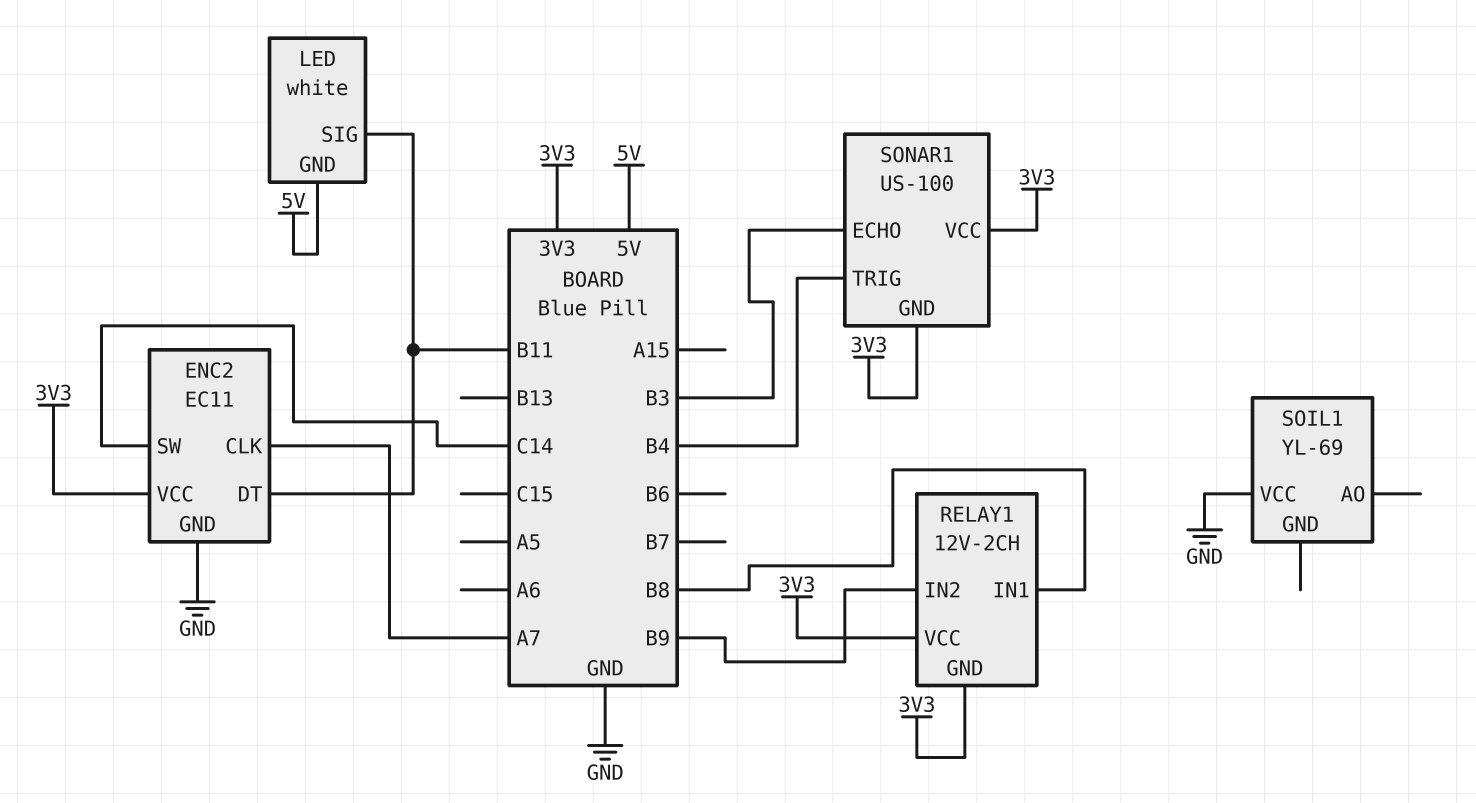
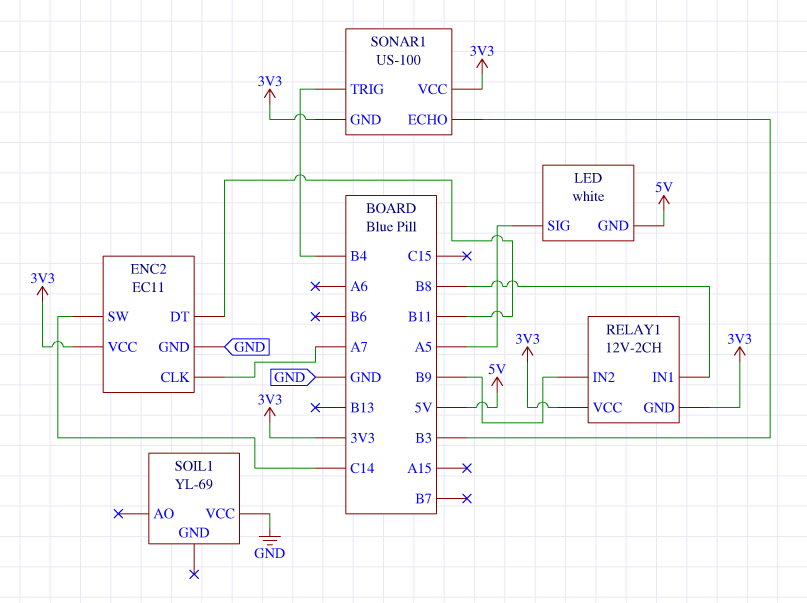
LED pin SIG: B11 -> A5

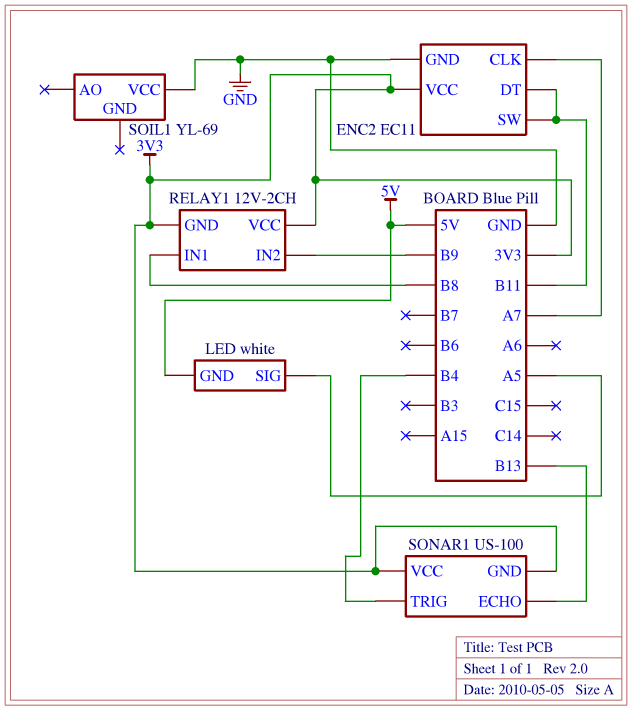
ENC2 pin SW: C14 -> B11
SONAR1 pin ECHO: B3 -> B13

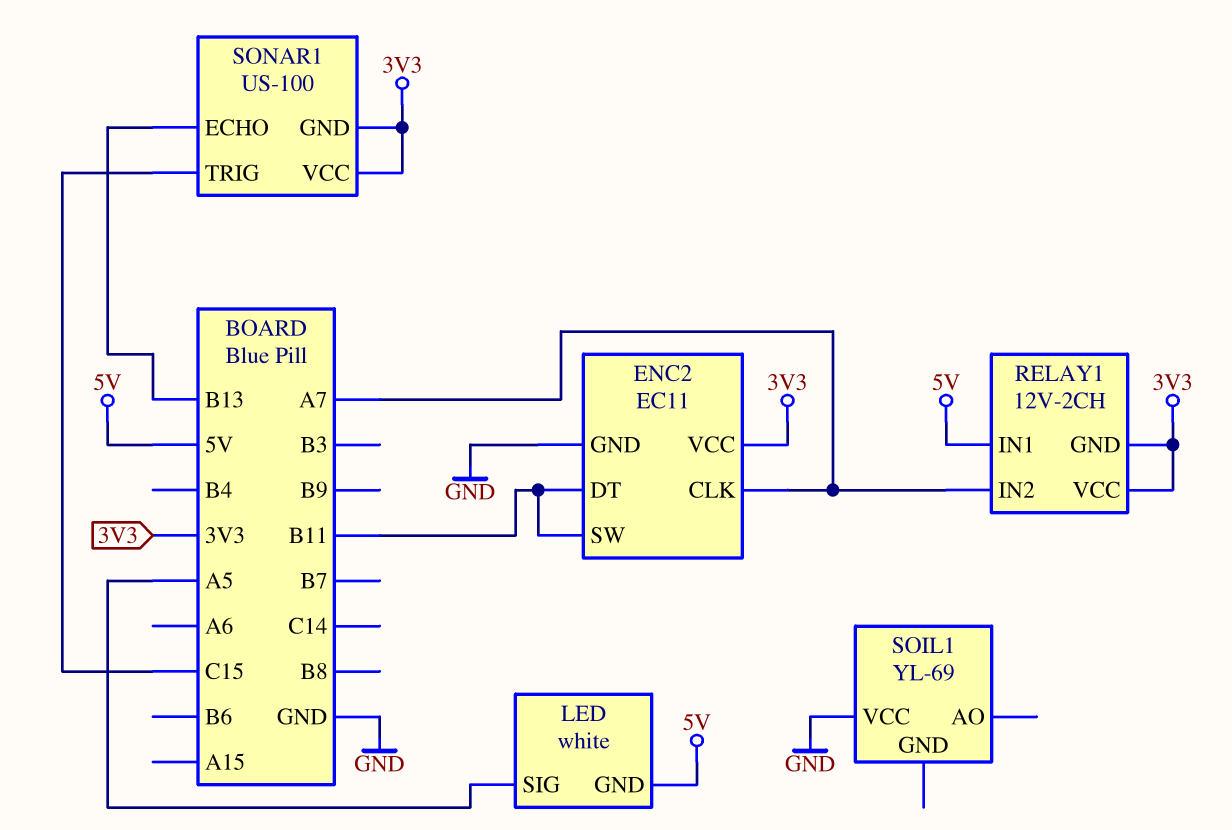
RELAY1 pin IN1: B8 -> 5V
RELAY1 pin IN2: B9 -> A7
SONAR1 pin TRIG: B4 -> C15

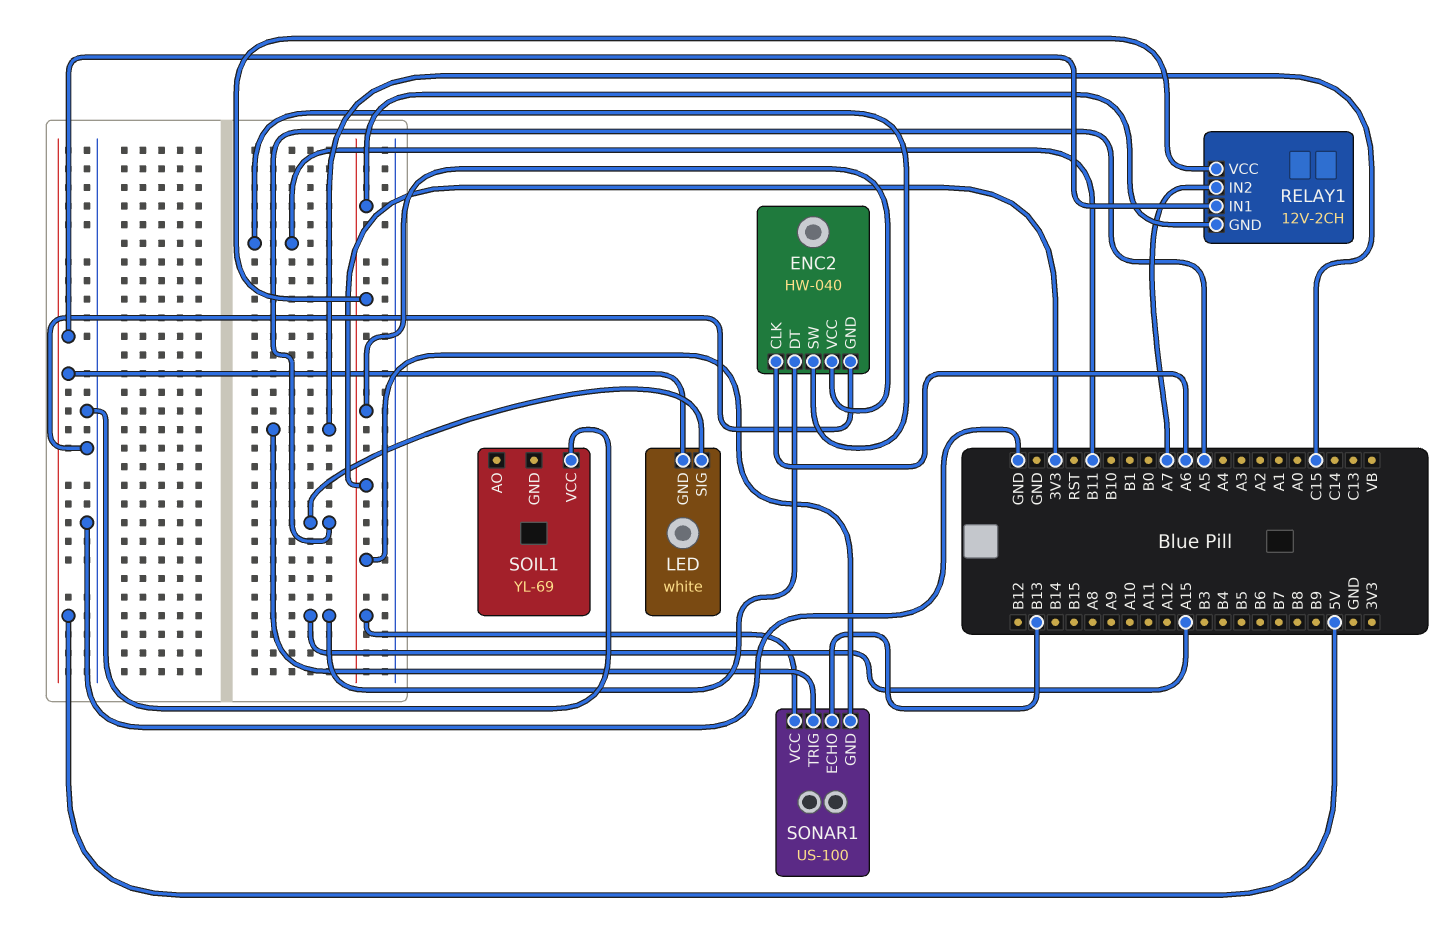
ENC2: EC11 -> HW-040
ENC2 pin CLK: A7 -> A6
ENC2 pin DT: B11 -> A15

